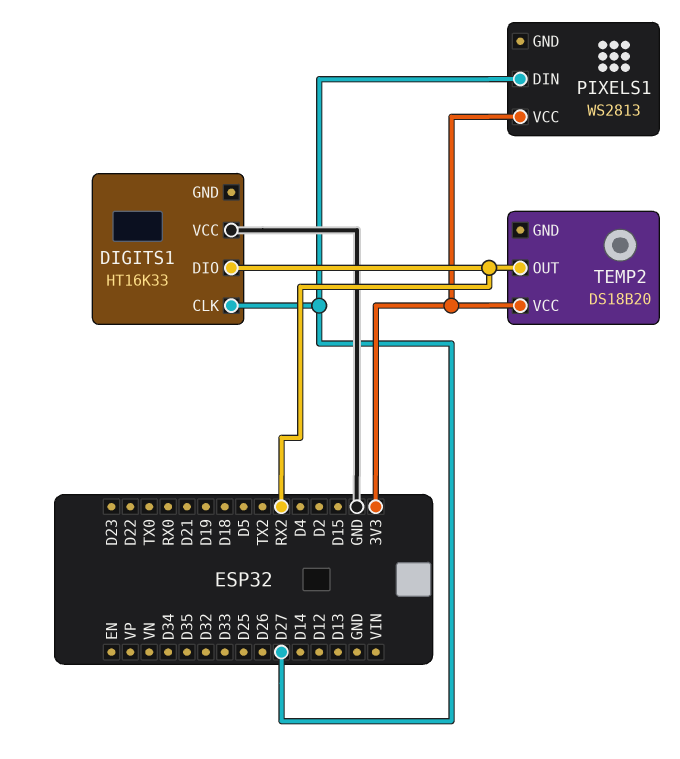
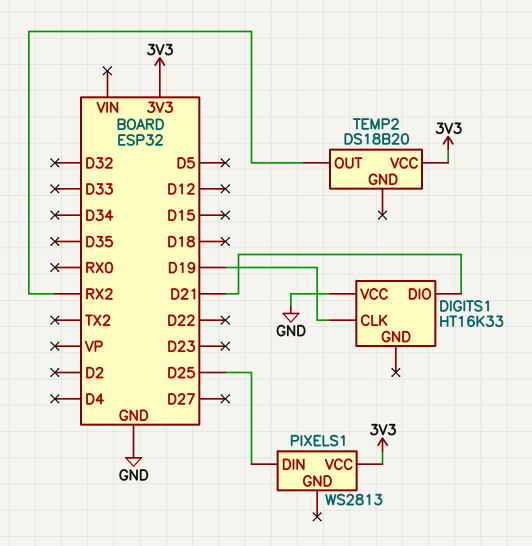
DIGITS1 pin CLK: D27 -> D19
DIGITS1 pin DIO: RX2 -> D21
PIXELS1 pin DIN: D27 -> D25

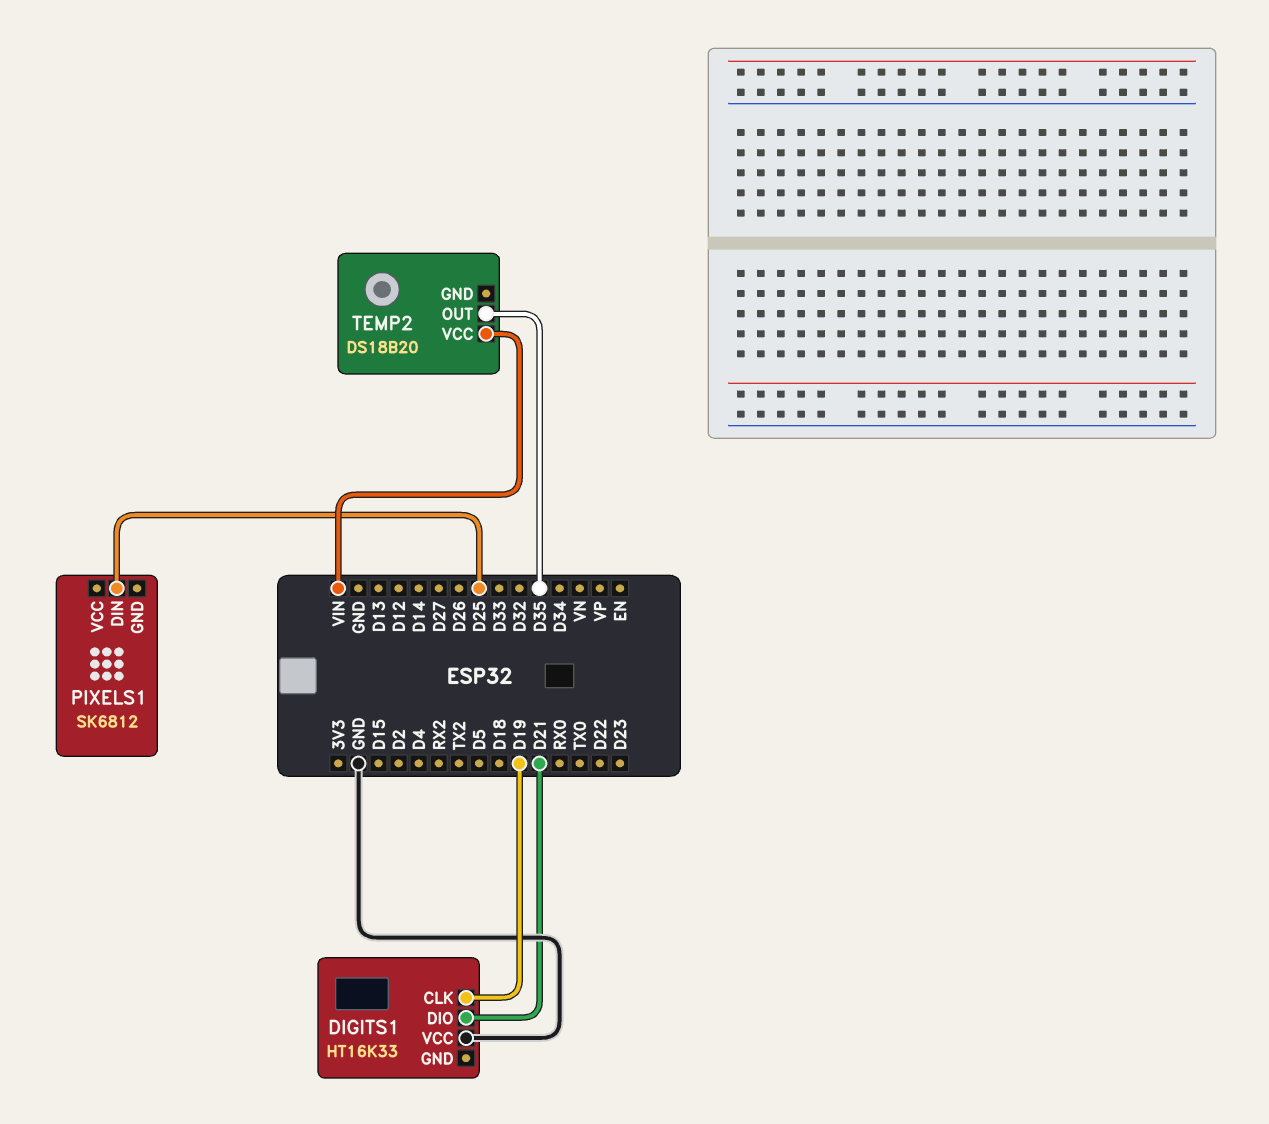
PIXELS1: WS2813 -> SK6812
PIXELS1 pin VCC: 3V3 -> none
TEMP2 pin OUT: RX2 -> D35
TEMP2 pin VCC: 3V3 -> VIN

